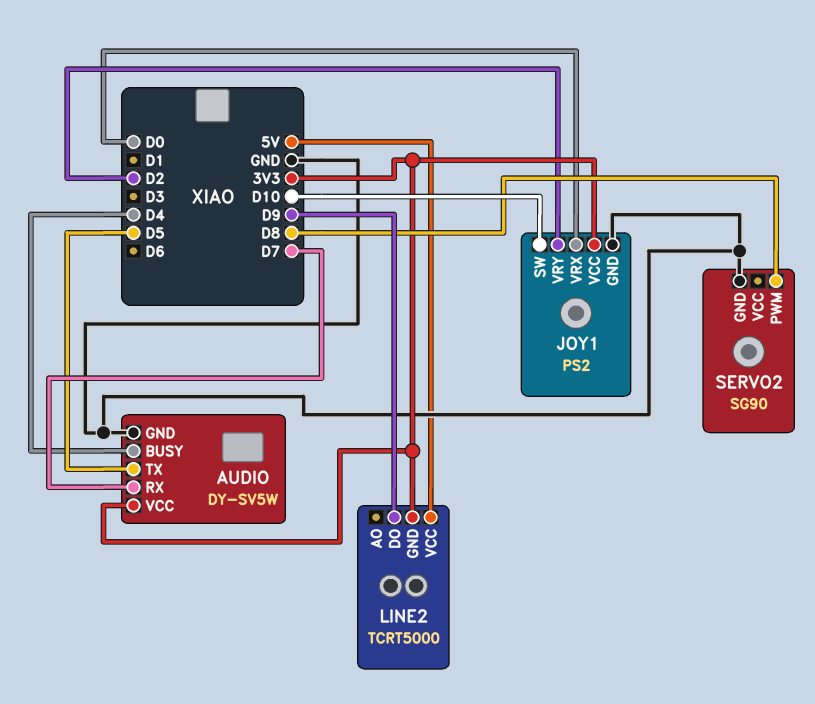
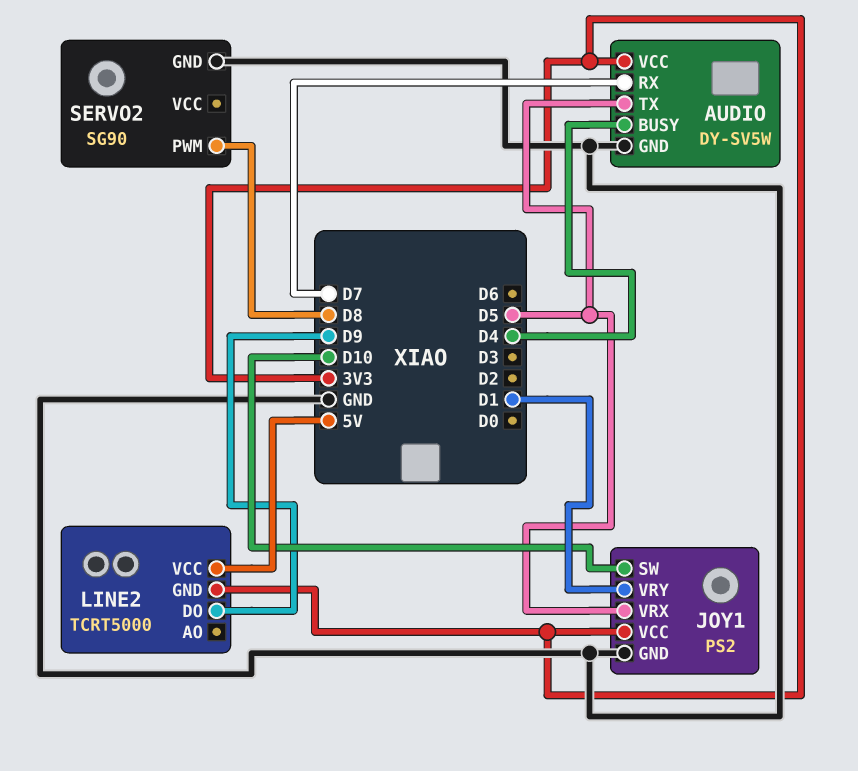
JOY1 pin VRX: D0 -> D5
JOY1 pin VRY: D2 -> D1

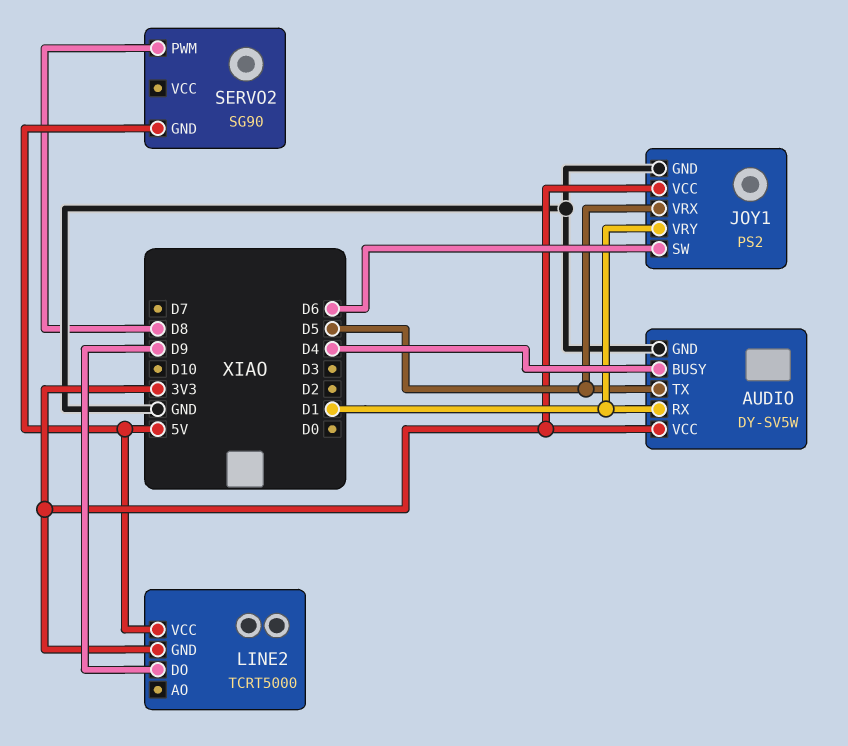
AUDIO pin RX: D7 -> D1
JOY1 pin SW: D10 -> D6
SERVO2 pin GND: GND -> 5V

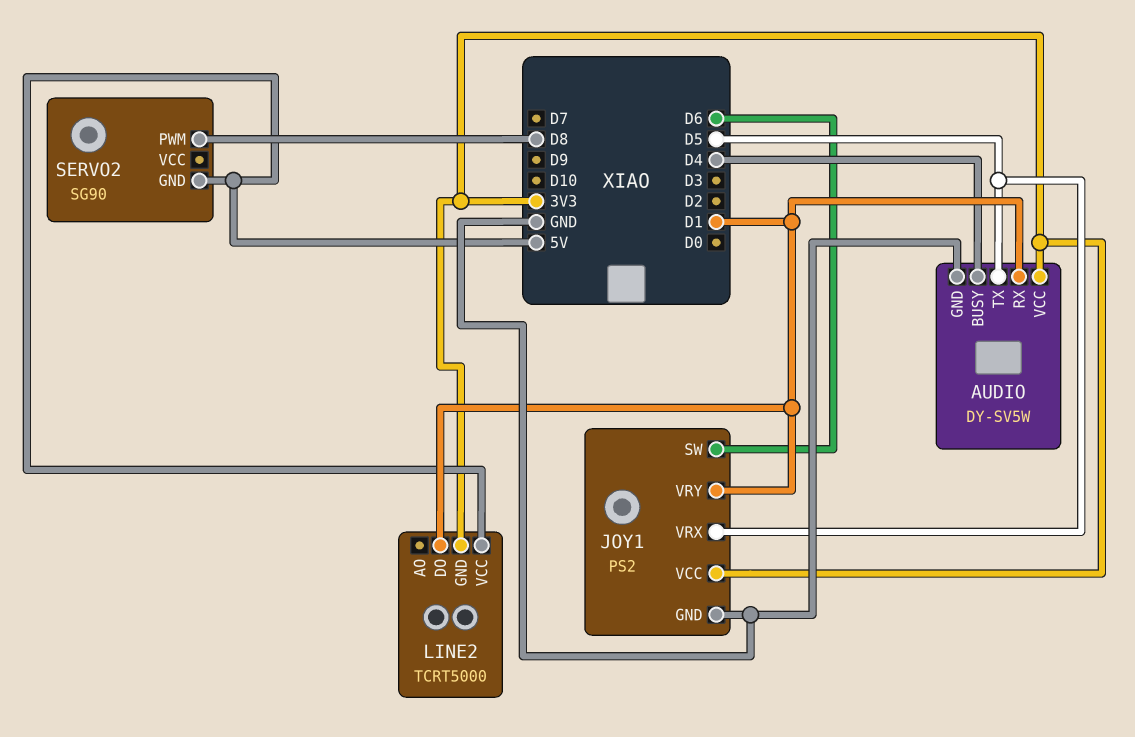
LINE2 pin DO: D9 -> D1

